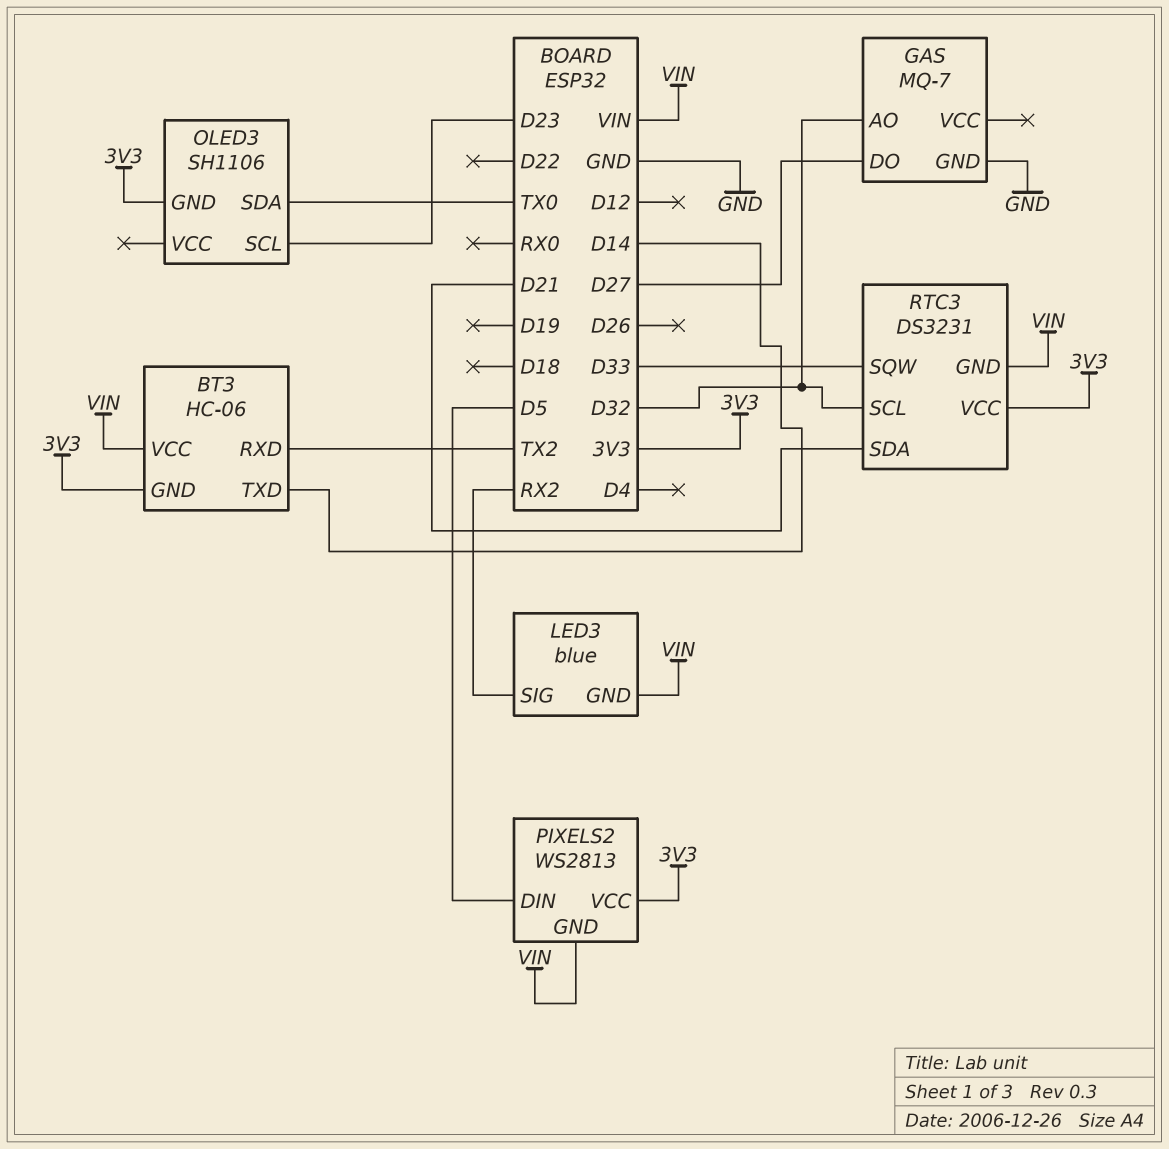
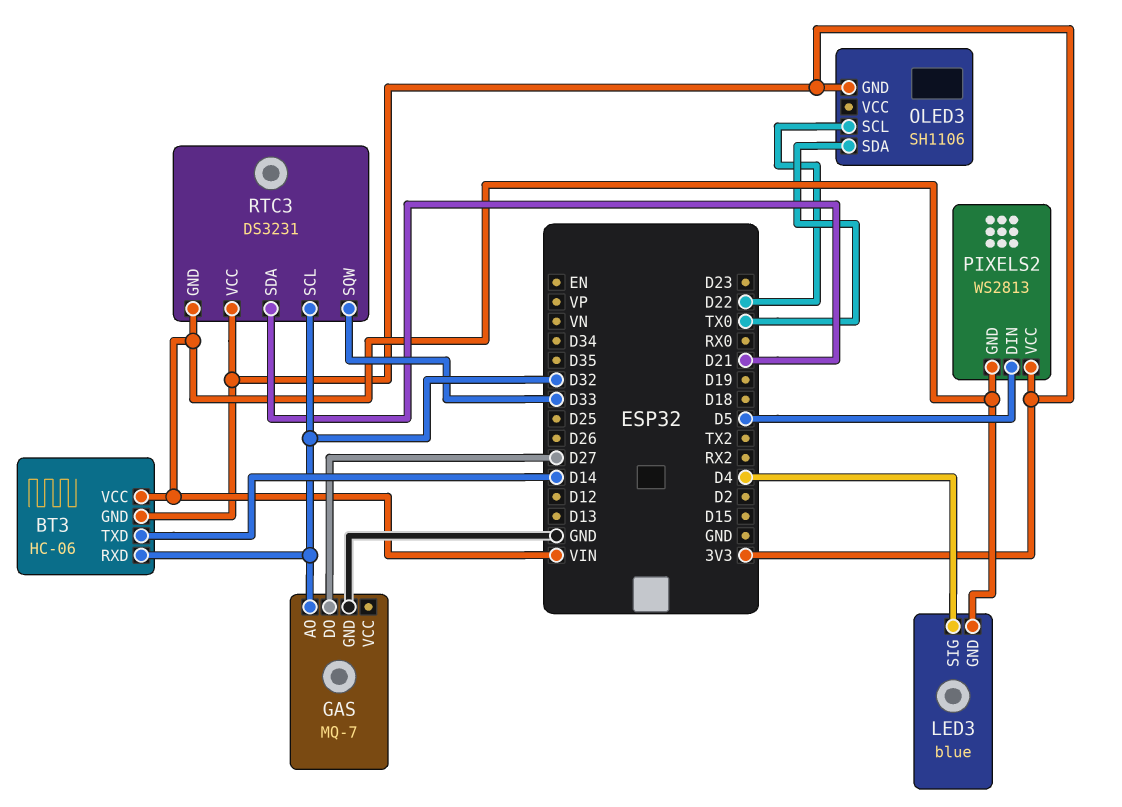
BT3 pin RXD: TX2 -> D32
LED3 pin SIG: RX2 -> D4
OLED3 pin SCL: D23 -> D22

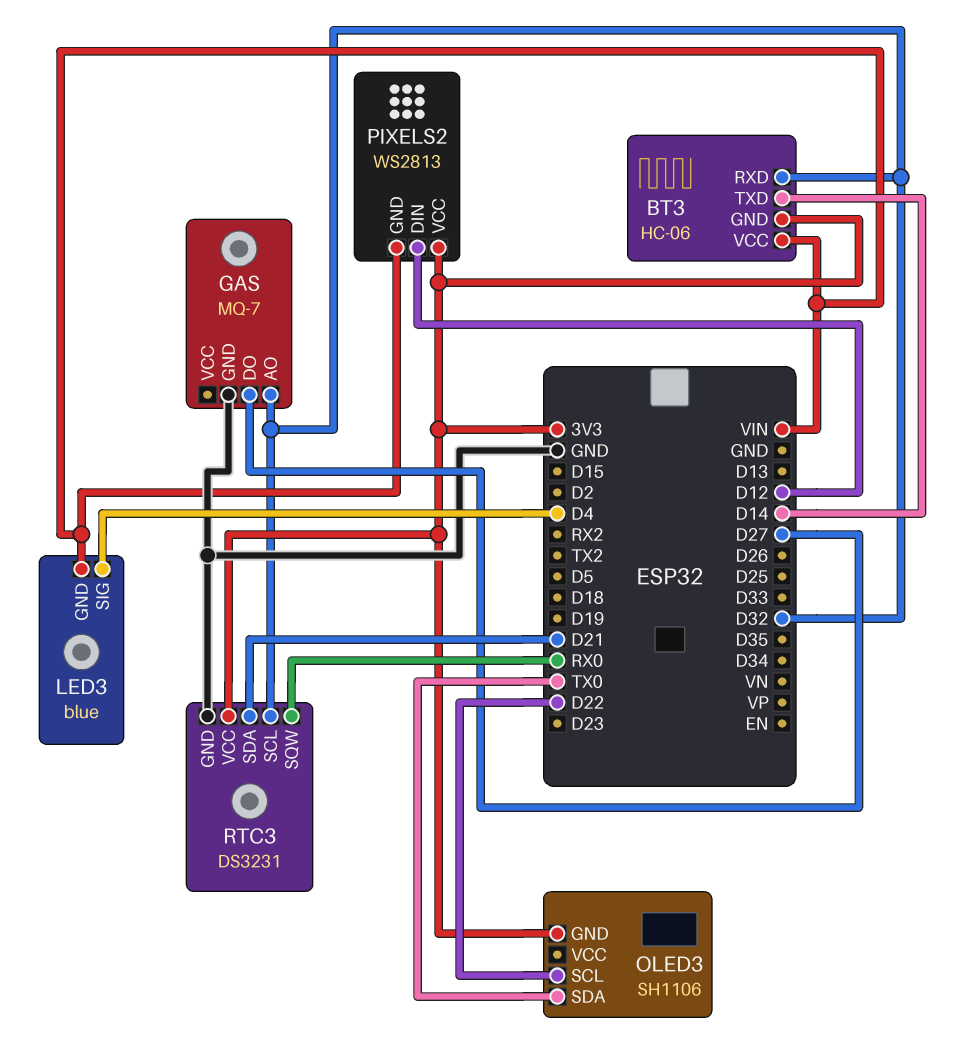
PIXELS2 pin DIN: D5 -> D12
RTC3 pin GND: VIN -> GND
RTC3 pin SQW: D33 -> RX0

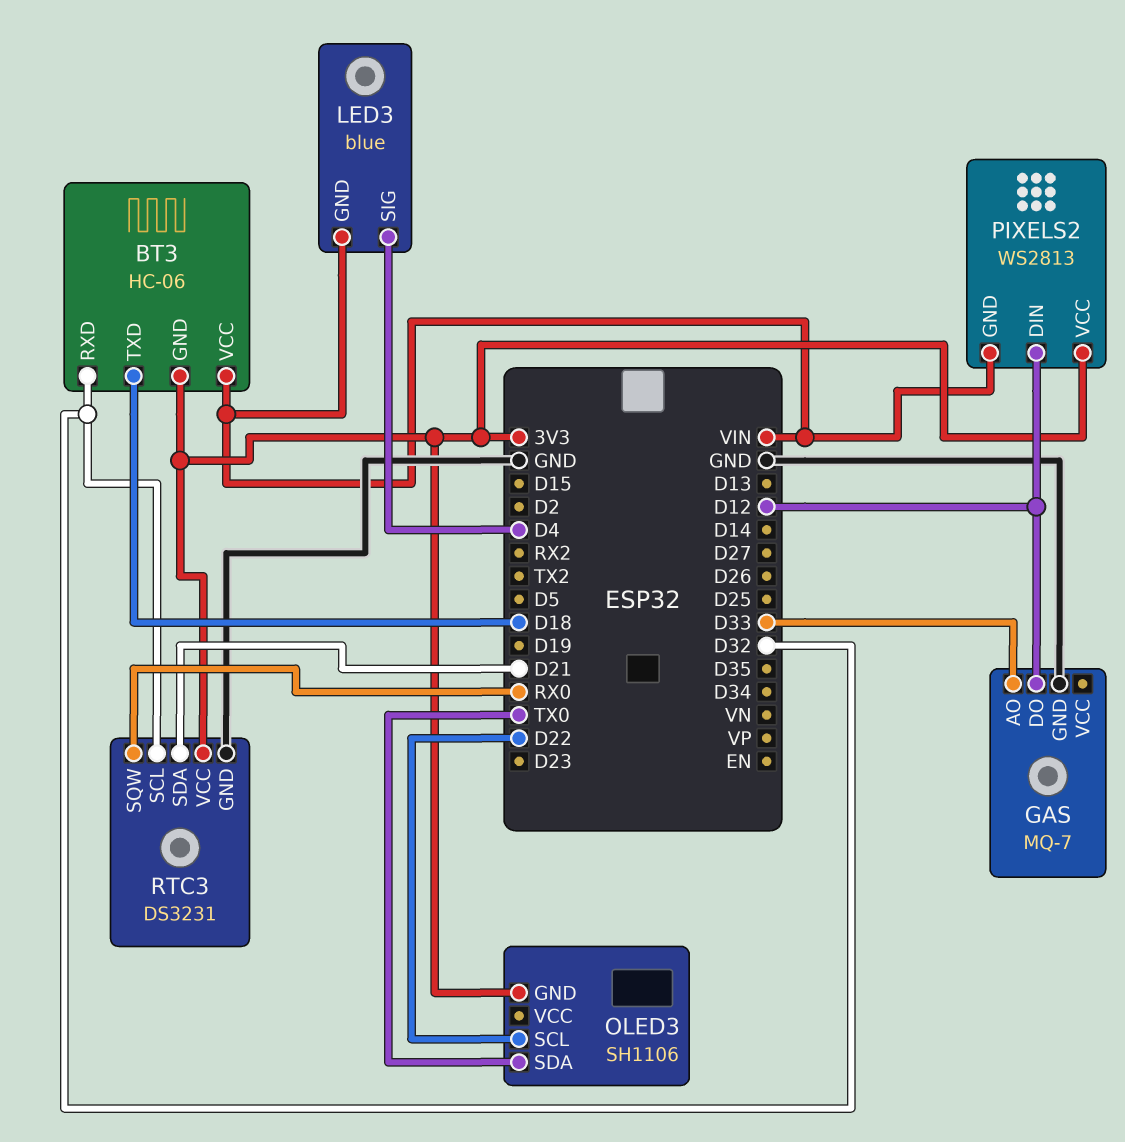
BT3 pin TXD: D14 -> D18
GAS pin AO: D32 -> D33
GAS pin DO: D27 -> D12

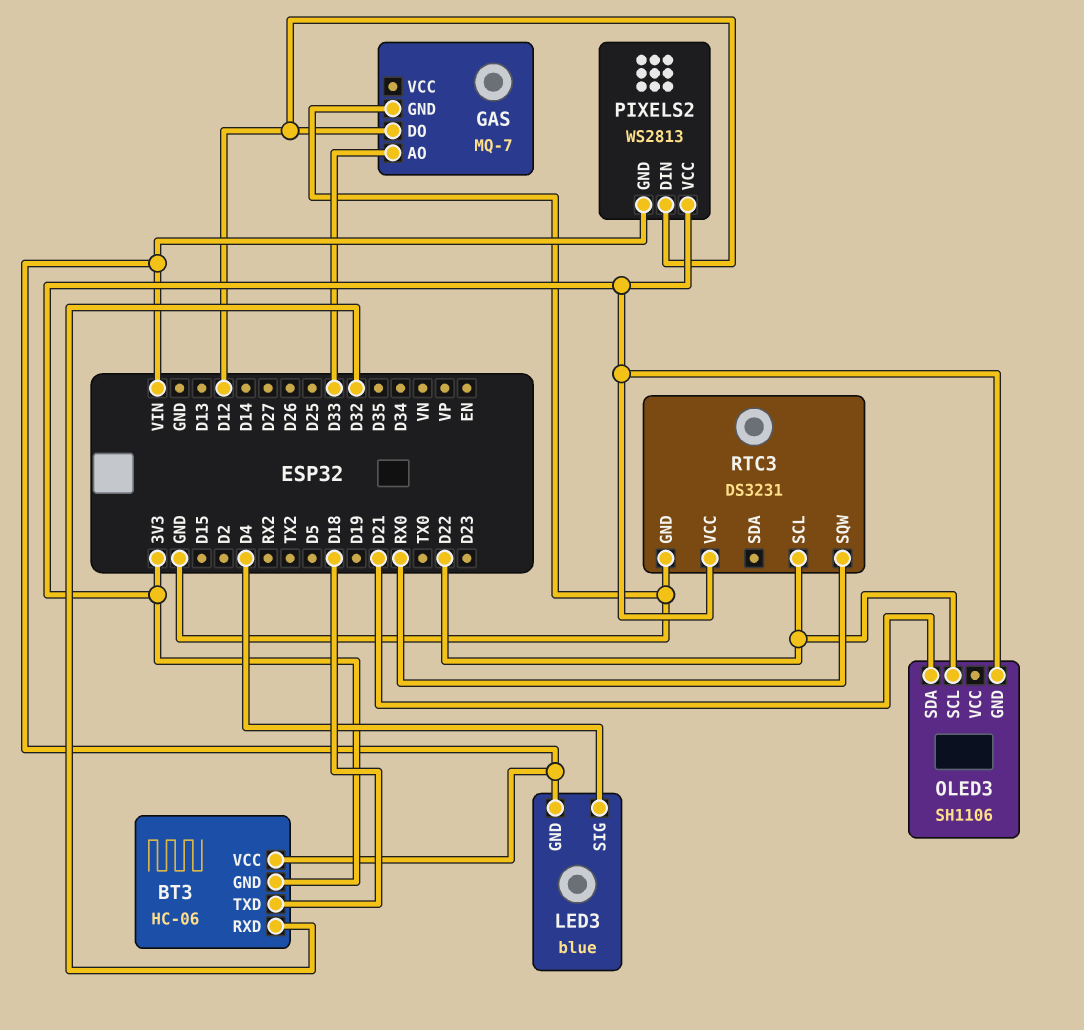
OLED3 pin SDA: TX0 -> D21
RTC3 pin SCL: D32 -> D22
RTC3 pin SDA: D21 -> none

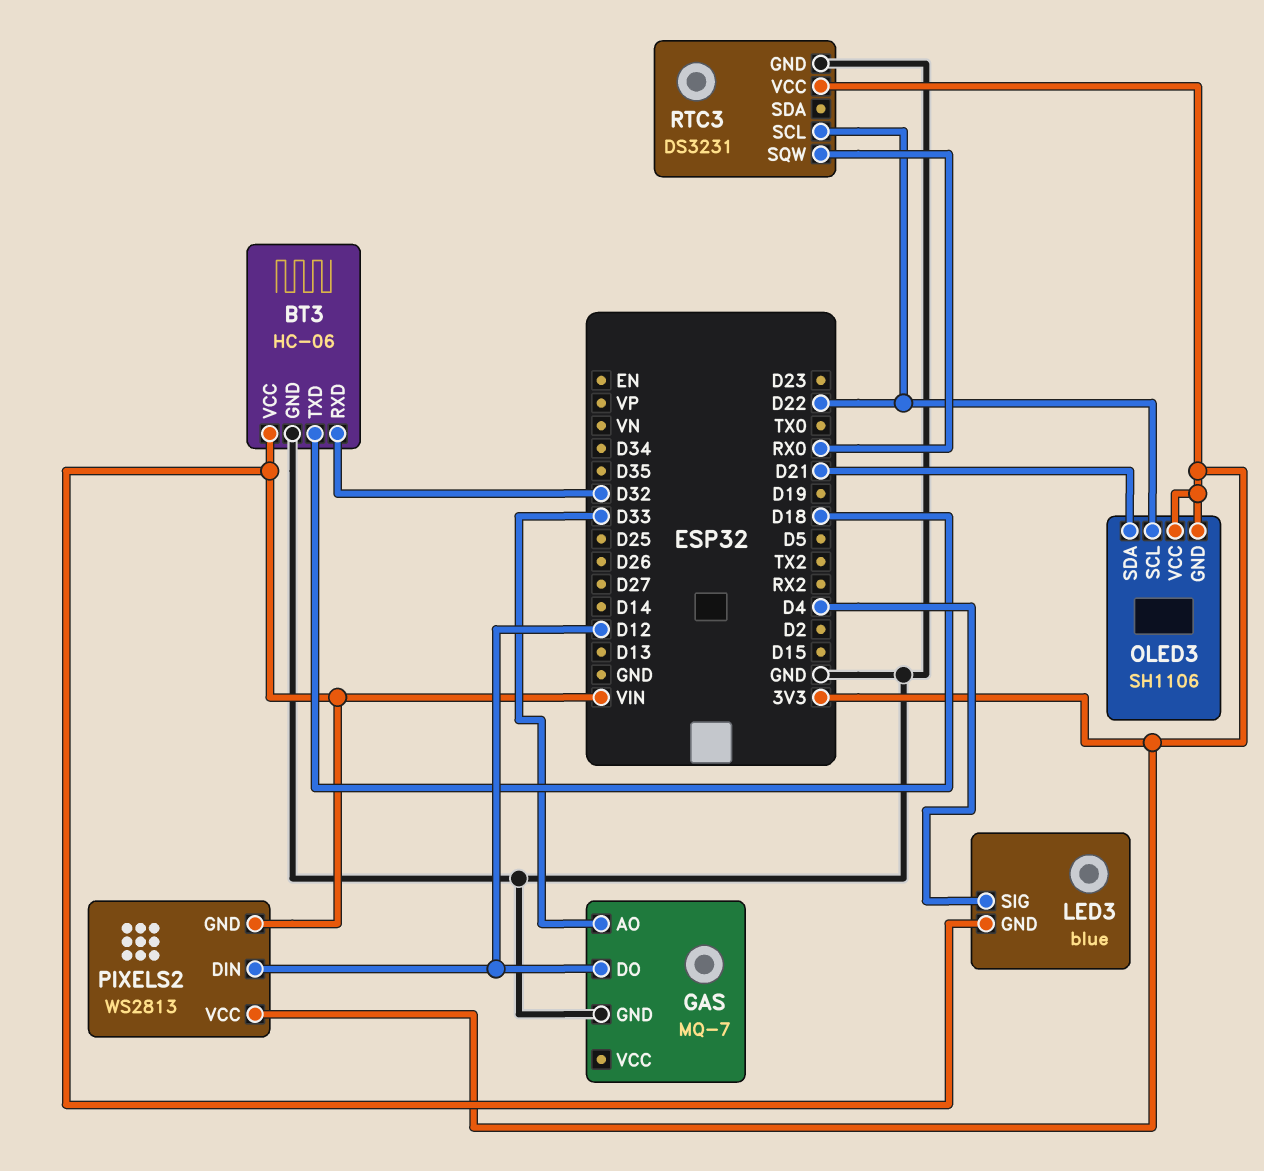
BT3 pin GND: 3V3 -> GND
OLED3 pin VCC: none -> 3V3

